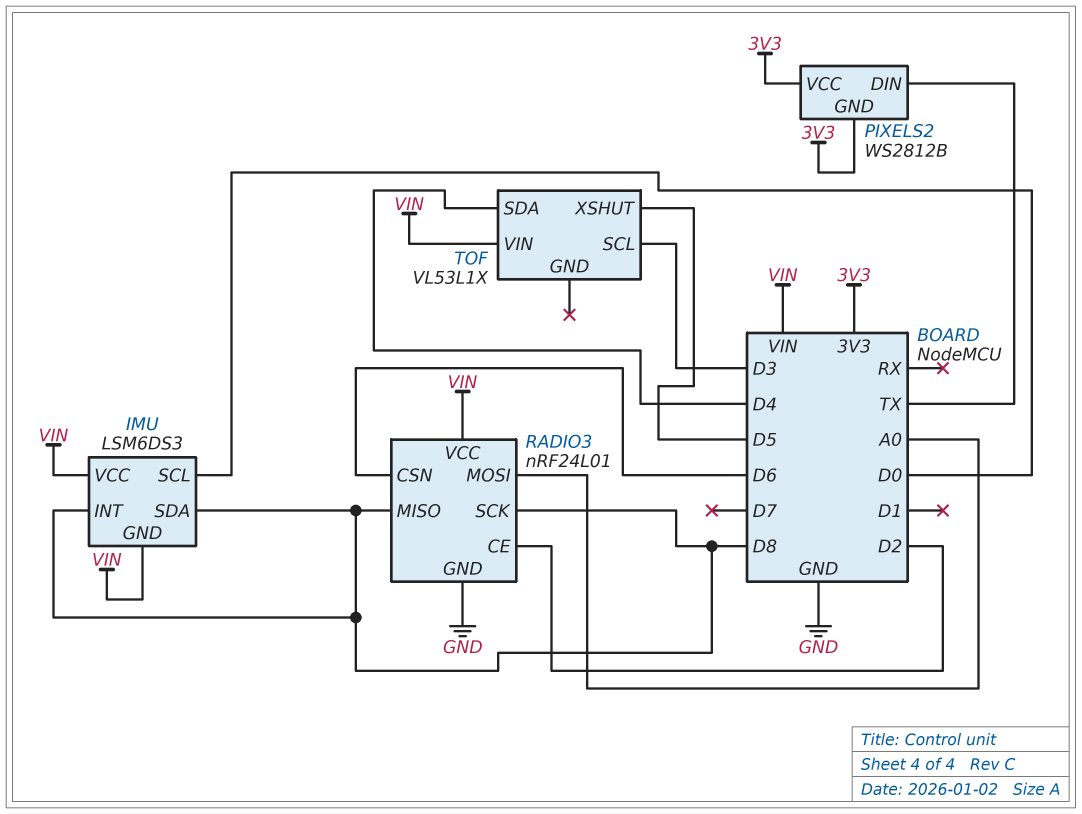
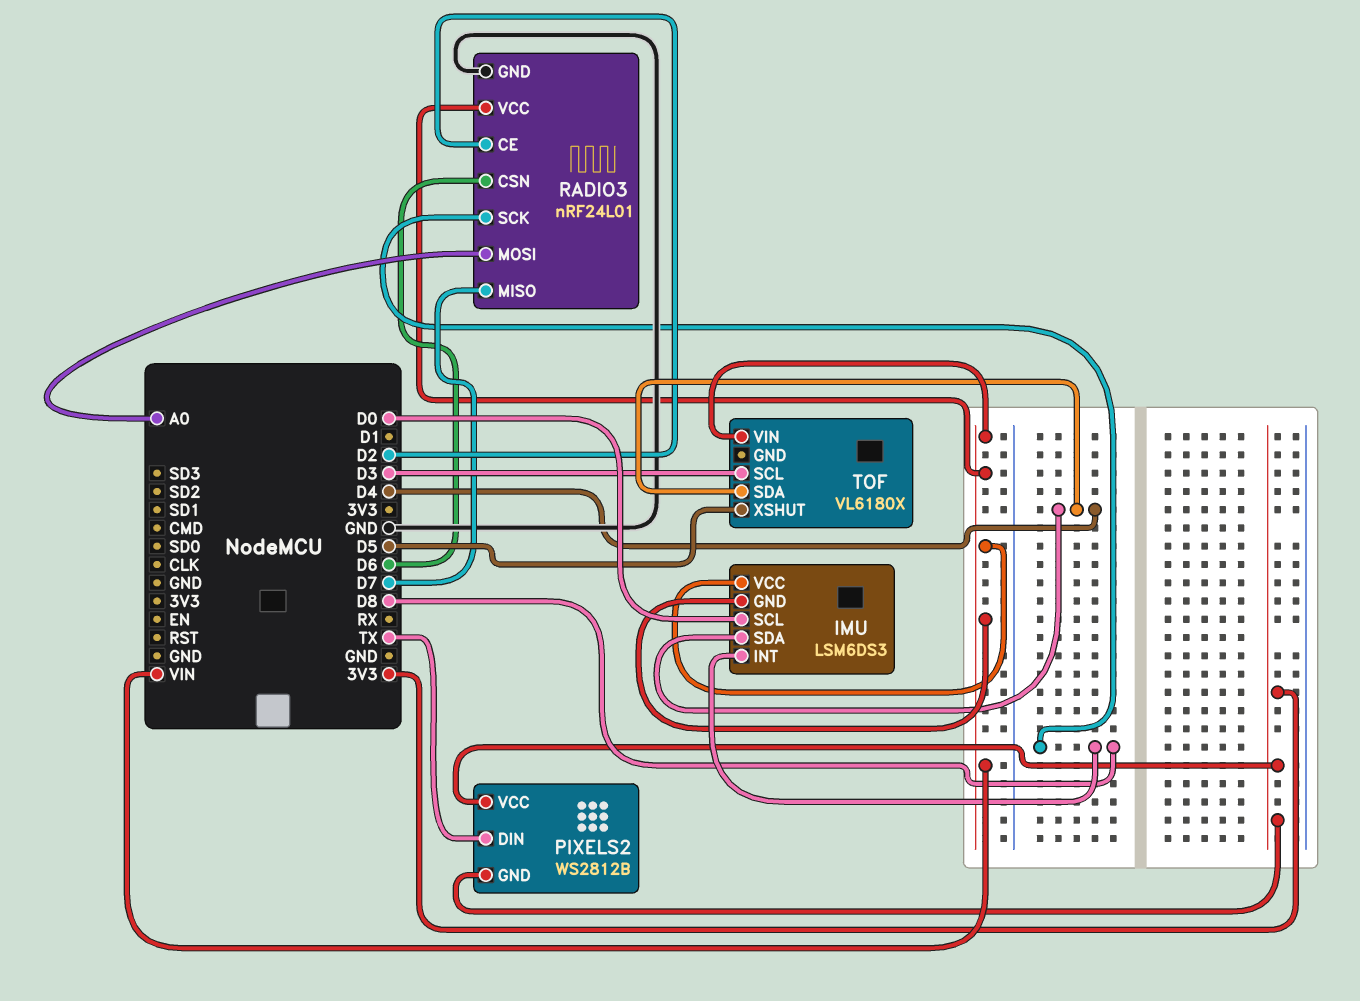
IMU pin SDA: D8 -> D4
RADIO3 pin MISO: D8 -> D7
TOF: VL53L1X -> VL6180X

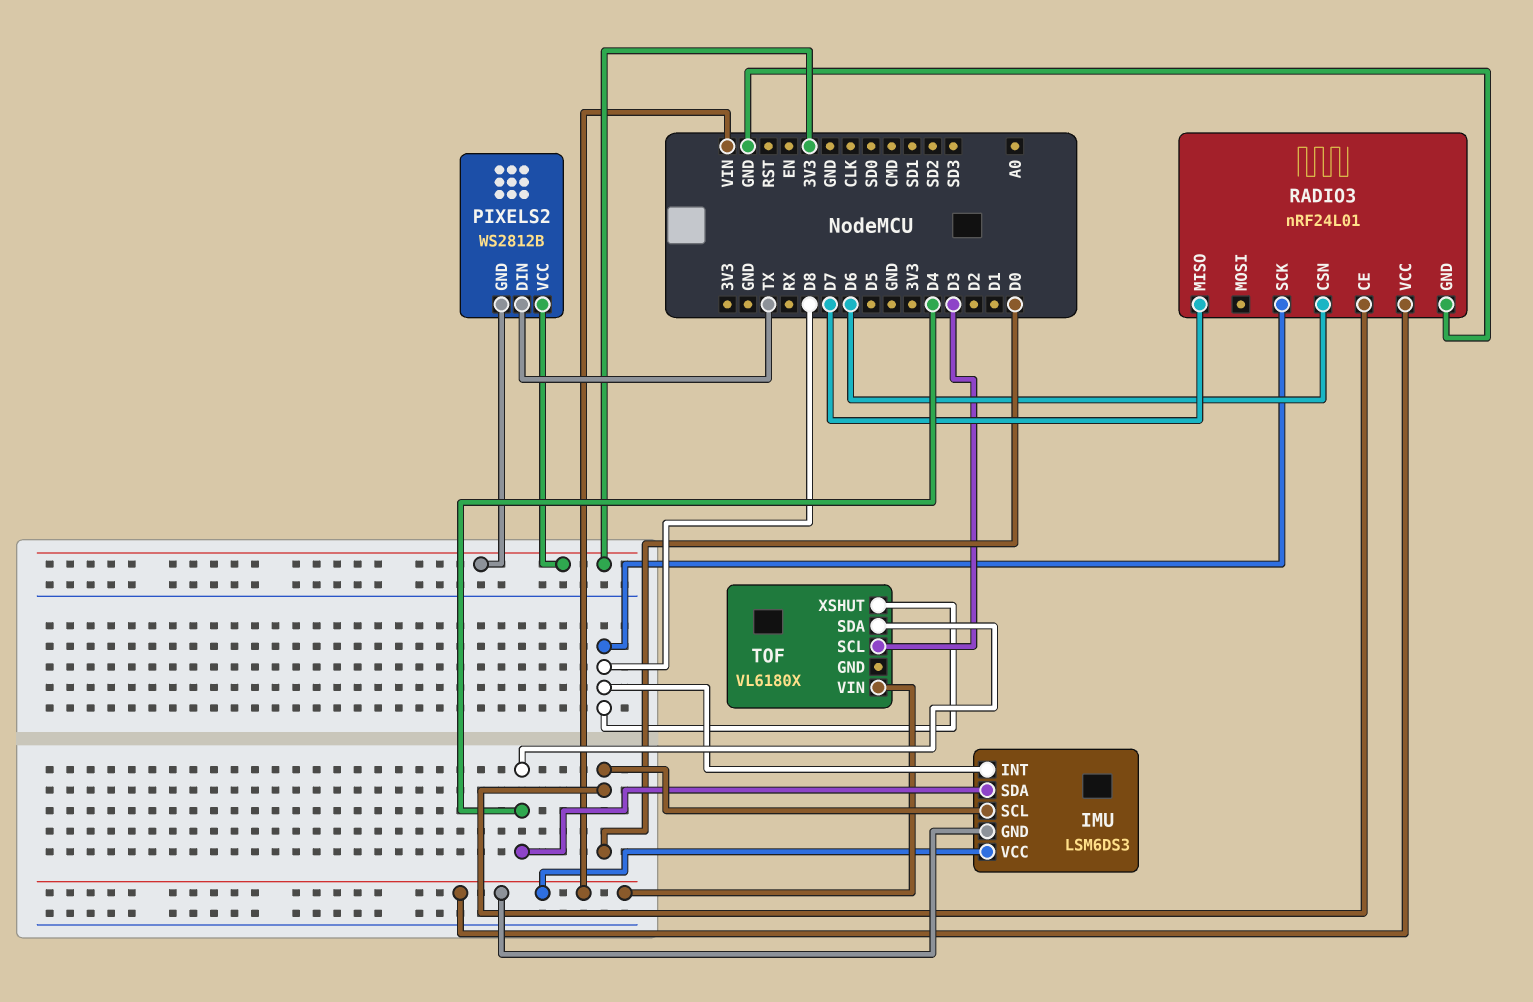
RADIO3 pin CE: D2 -> D0
RADIO3 pin MOSI: A0 -> none
TOF pin XSHUT: D5 -> D8

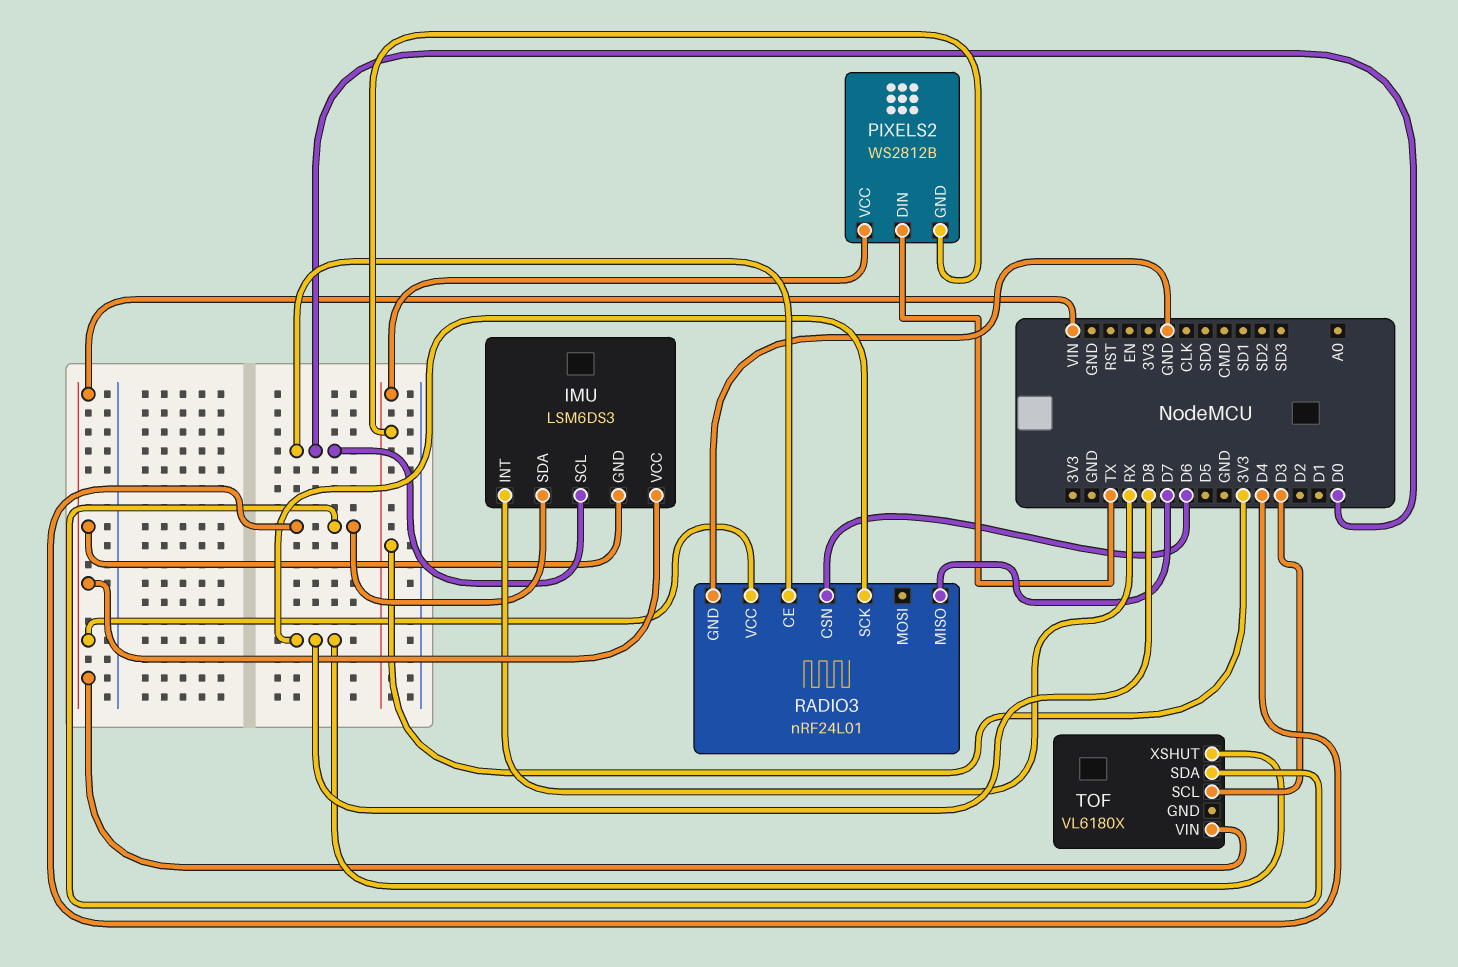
IMU pin INT: D8 -> RX

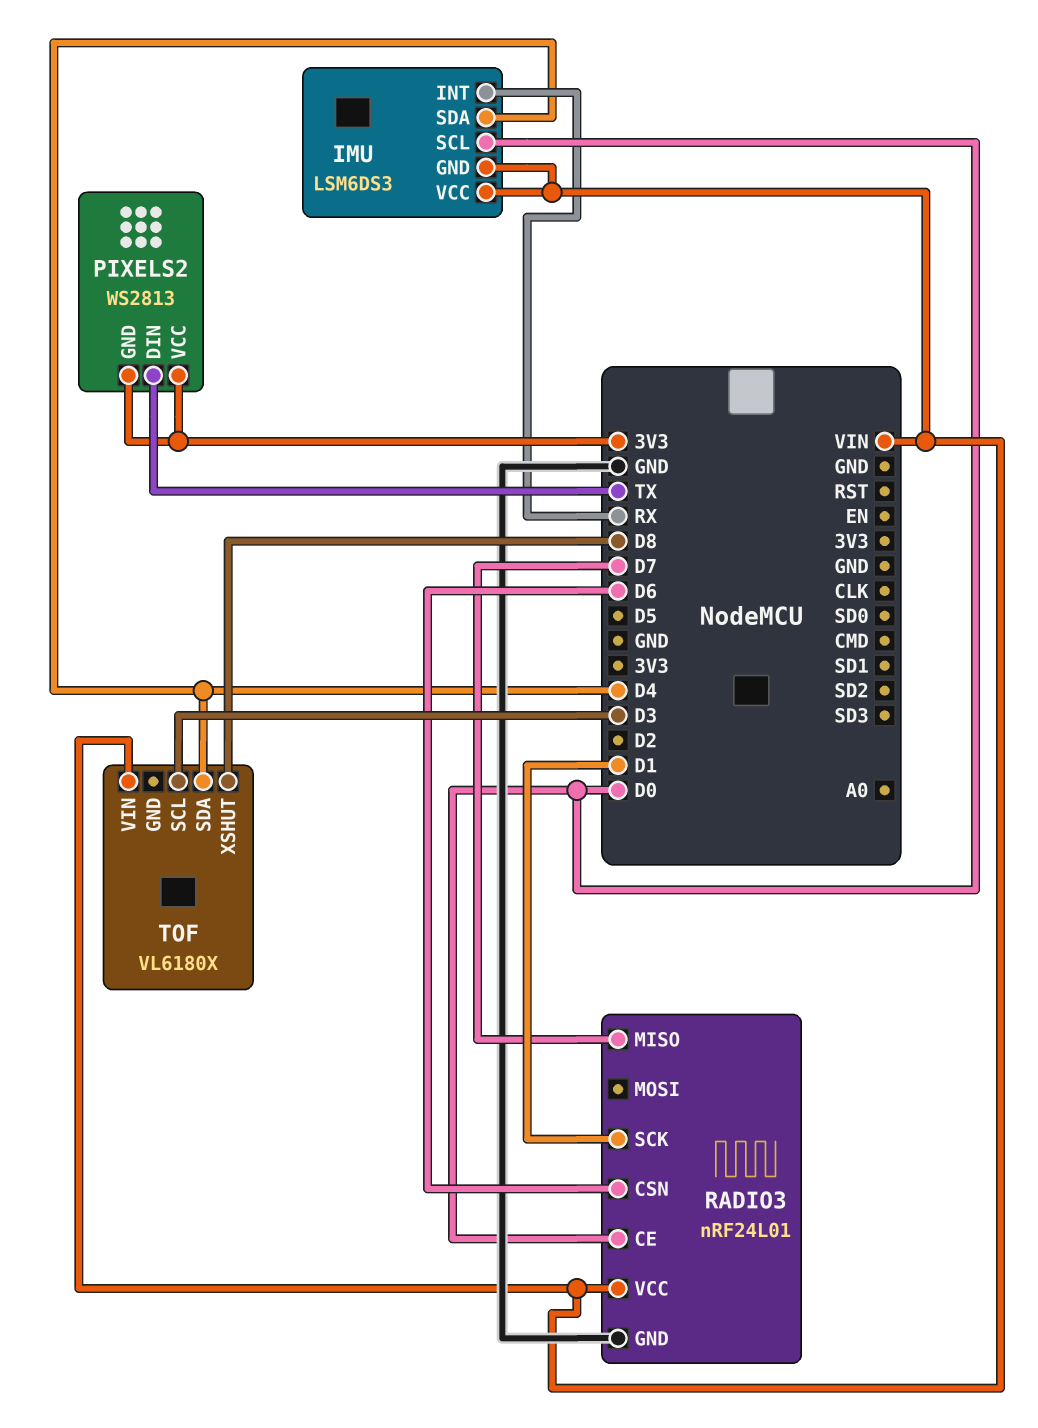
PIXELS2: WS2812B -> WS2813
RADIO3 pin SCK: D8 -> D1

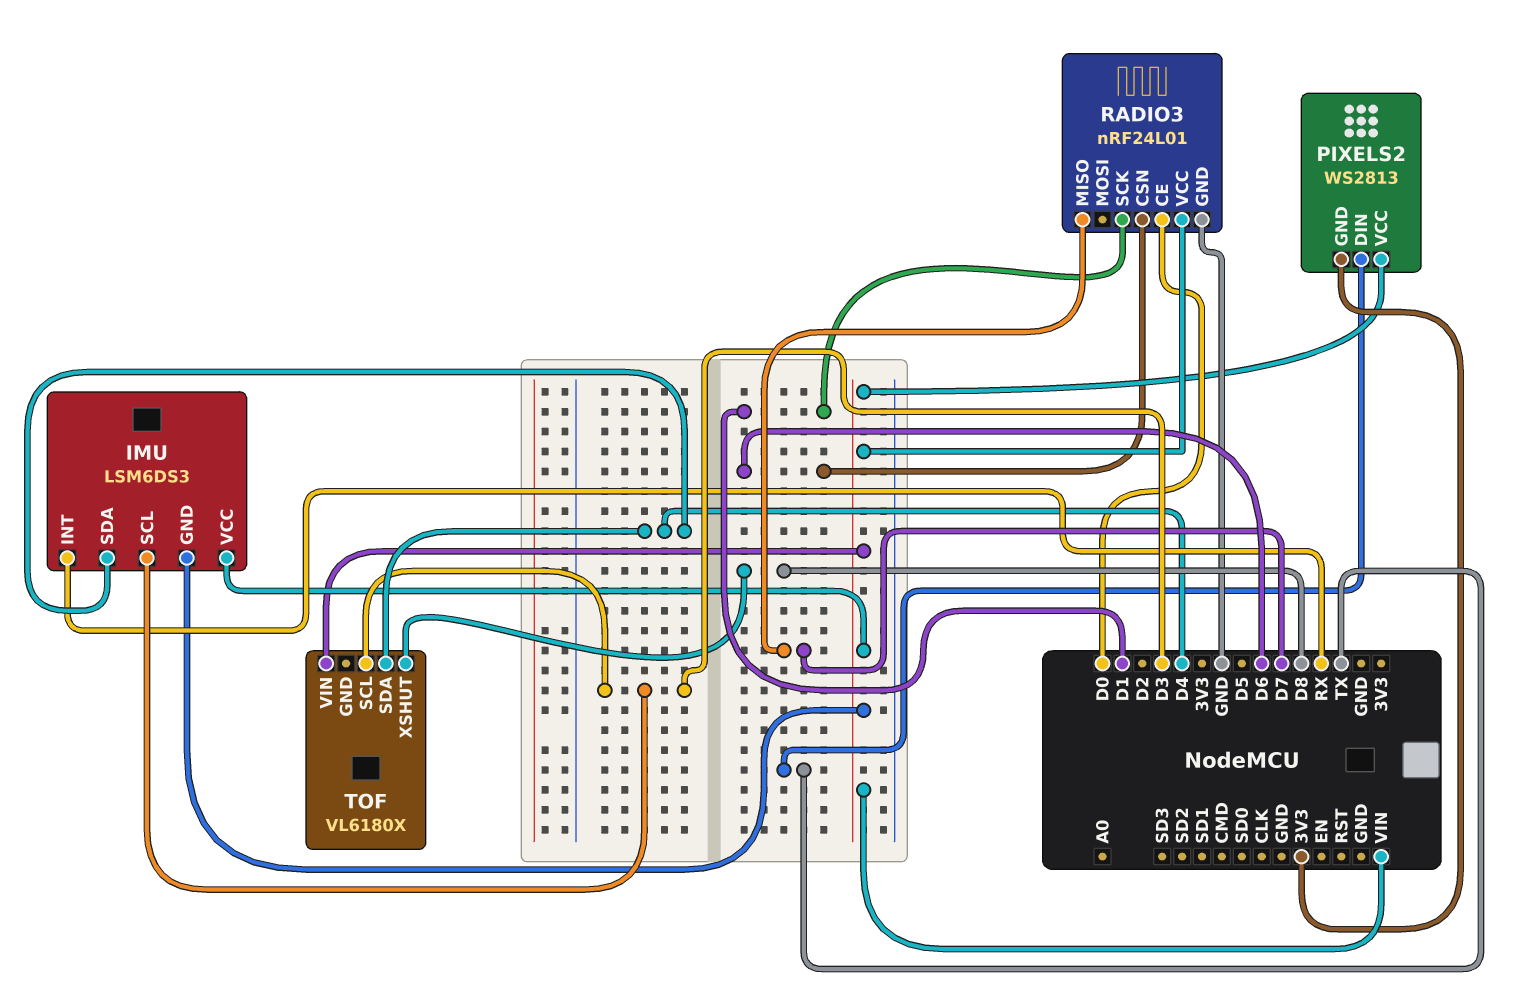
IMU pin SCL: D0 -> D3
PIXELS2 pin VCC: 3V3 -> VIN

